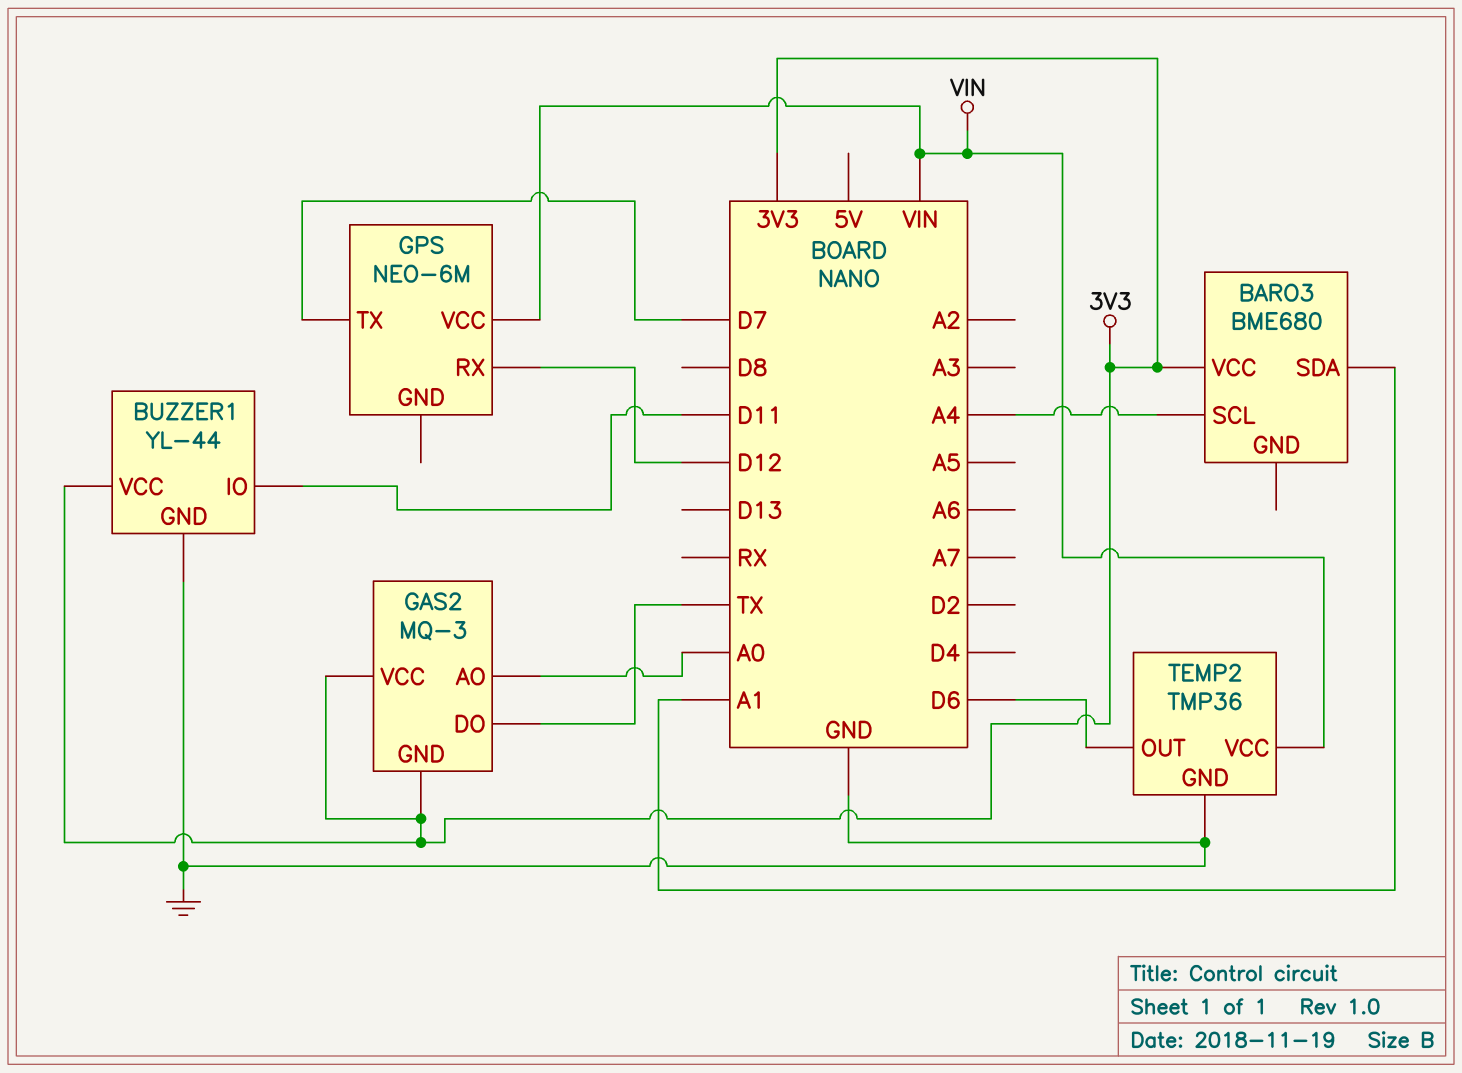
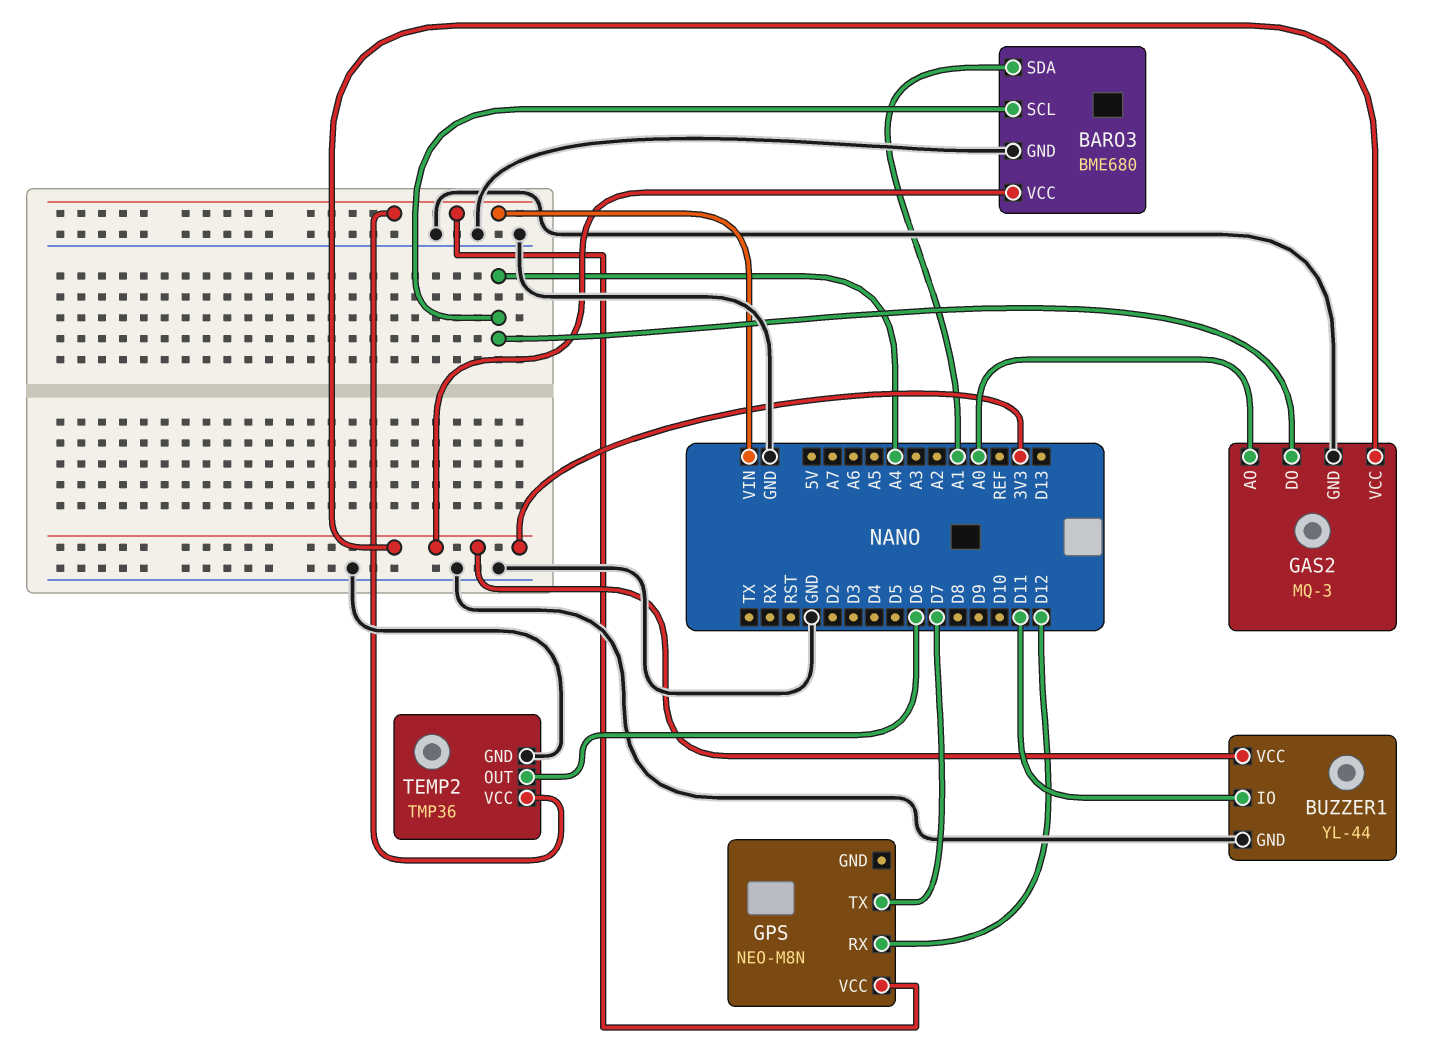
BARO3 pin GND: none -> GND
GAS2 pin DO: TX -> A4
GAS2 pin GND: 3V3 -> GND
GPS: NEO-6M -> NEO-M8N

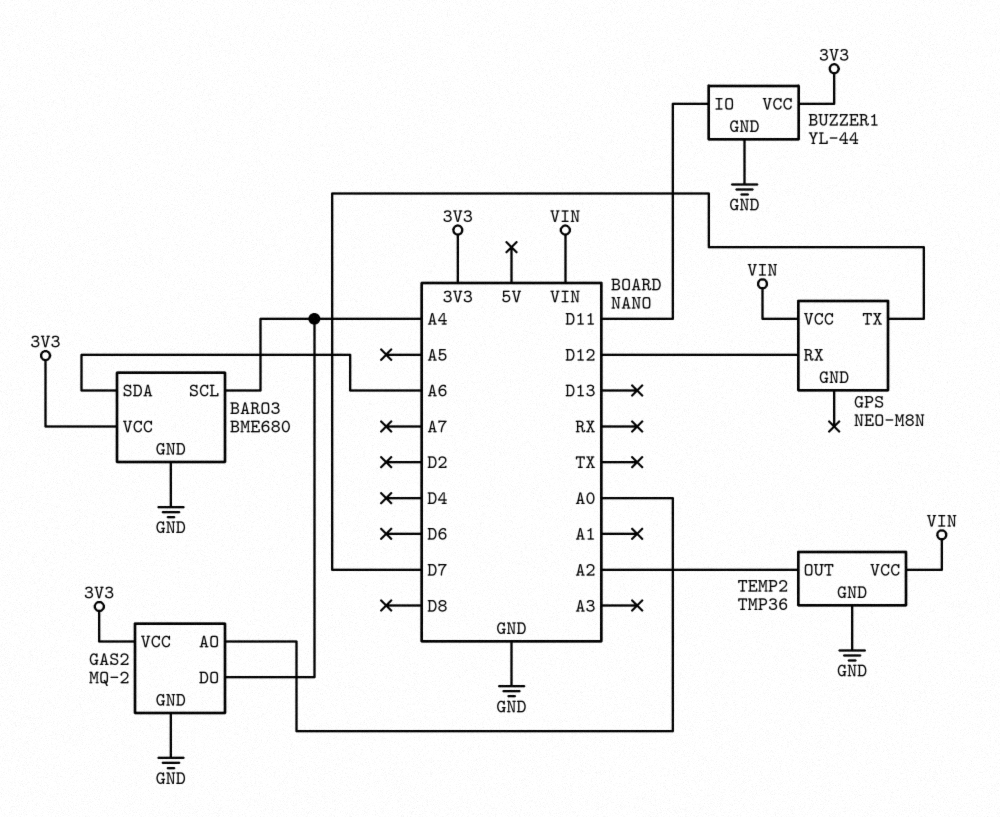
BARO3 pin SDA: A1 -> A6
GAS2: MQ-3 -> MQ-2
TEMP2 pin OUT: D6 -> A2

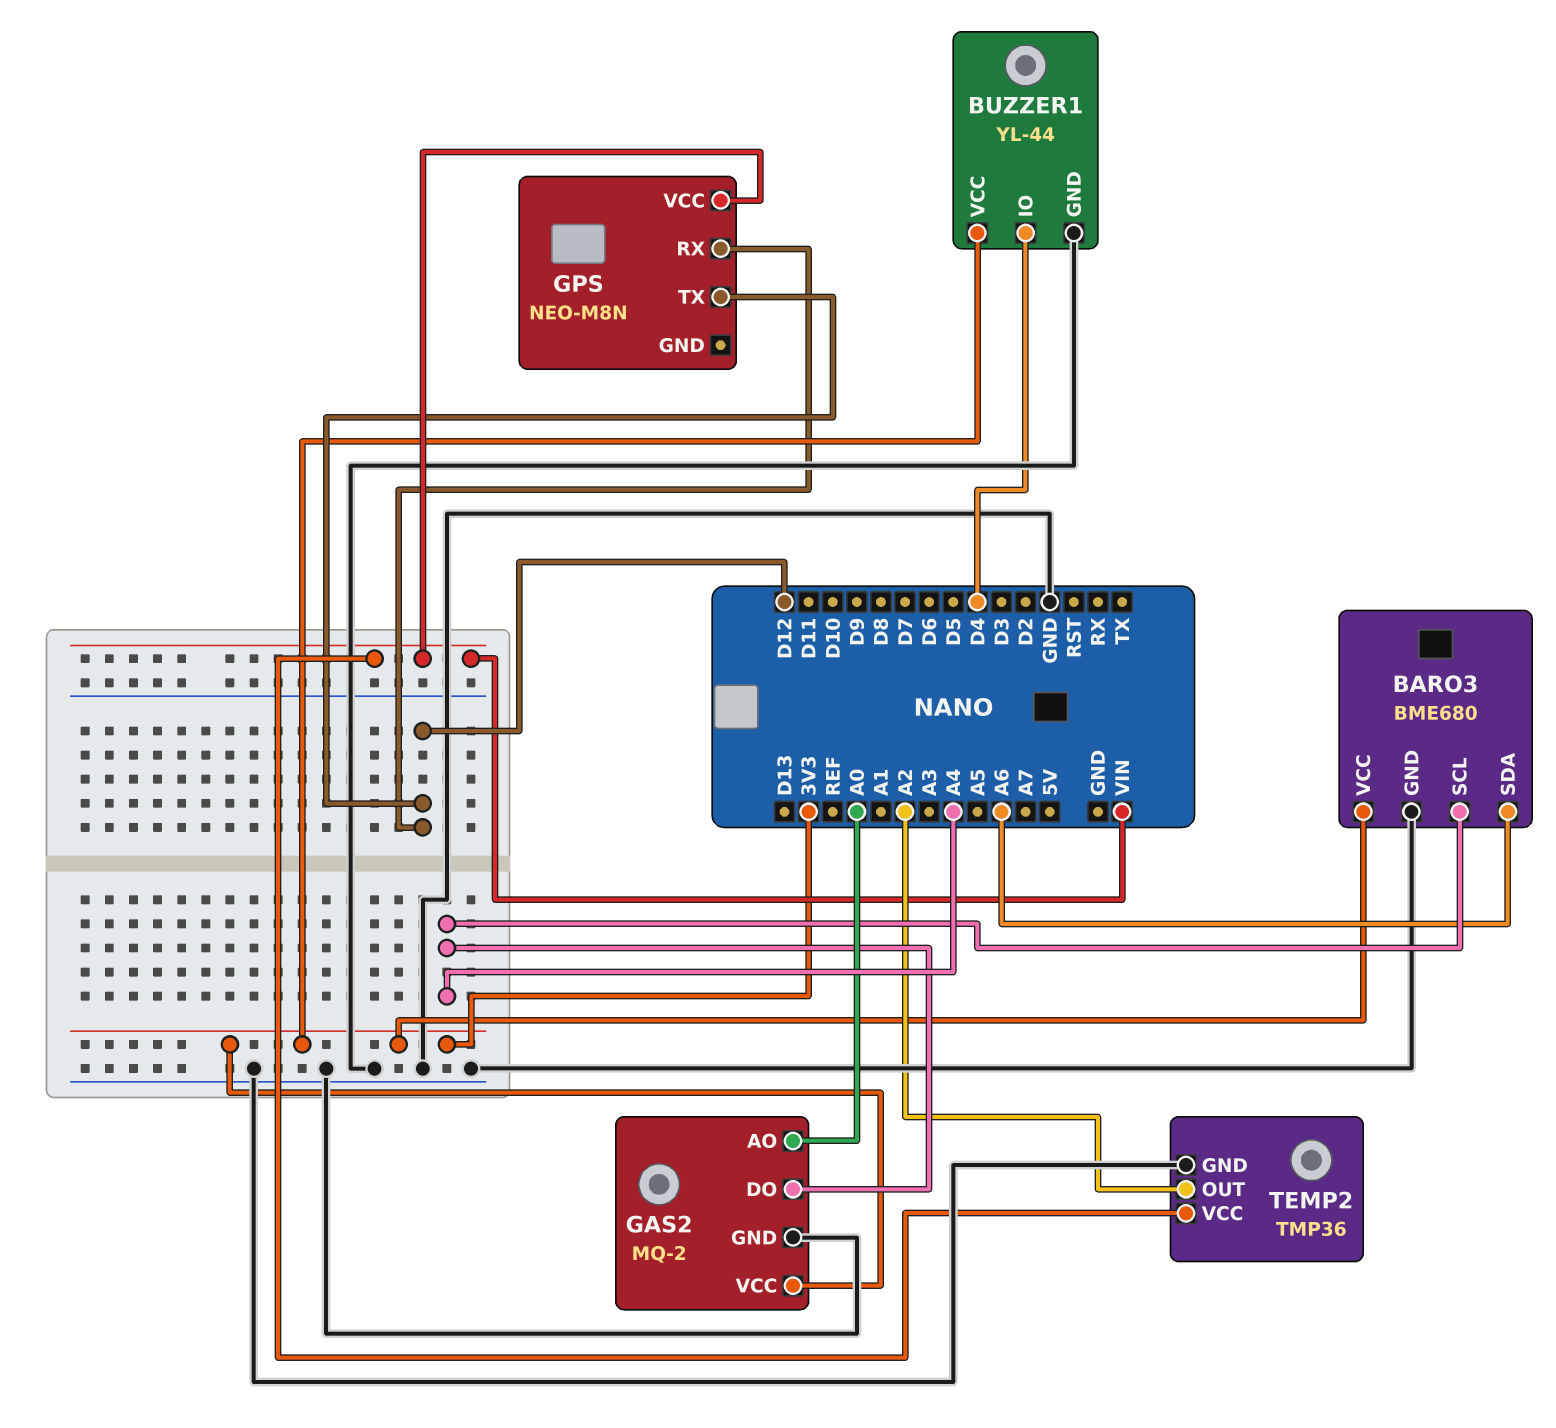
BUZZER1 pin IO: D11 -> D4
GPS pin TX: D7 -> D12

